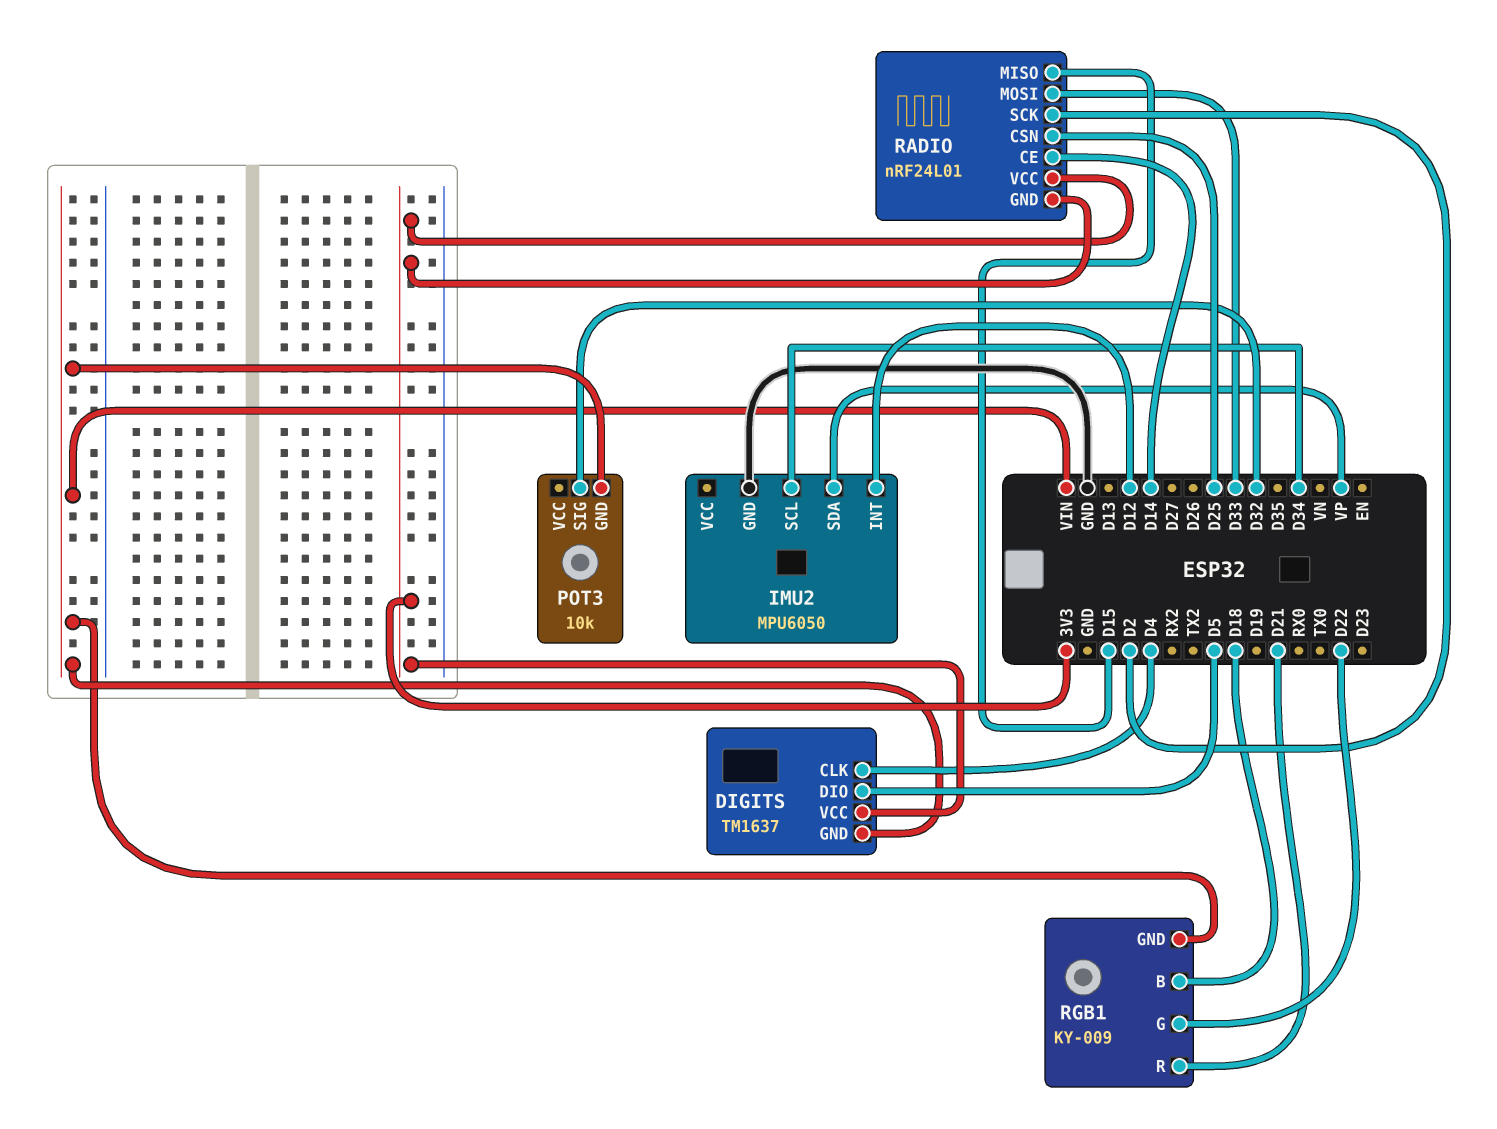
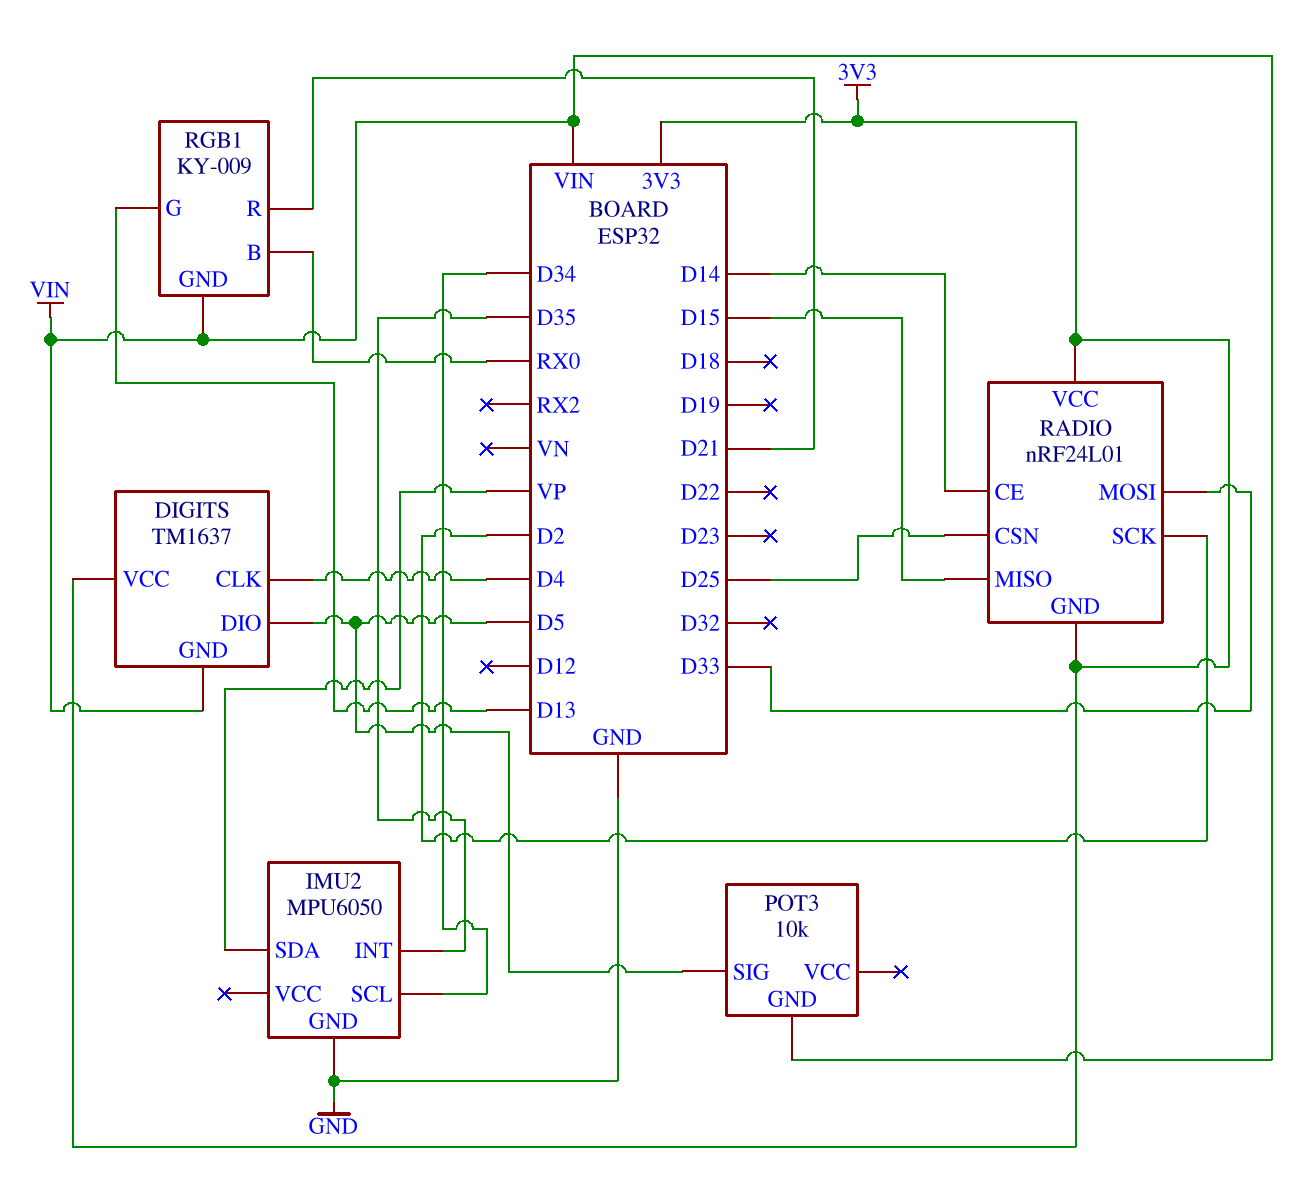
IMU2 pin INT: D12 -> D35
POT3 pin SIG: D32 -> D5
RGB1 pin B: D18 -> RX0
RGB1 pin G: D22 -> D13

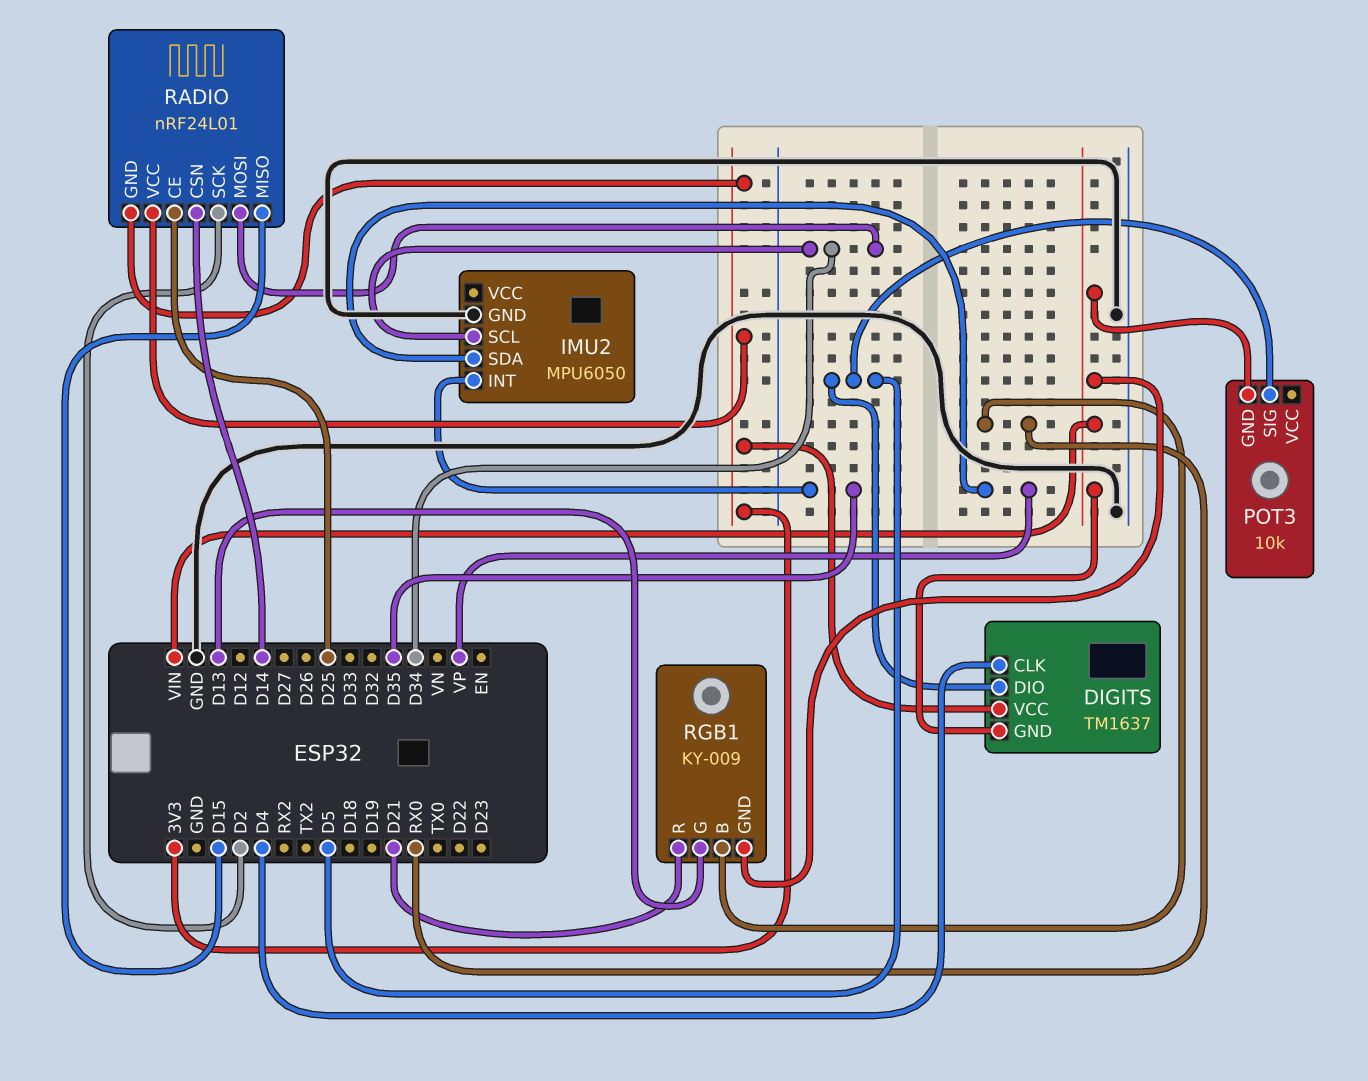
RADIO pin CE: D14 -> D25
RADIO pin CSN: D25 -> D14
RADIO pin MOSI: D33 -> D34

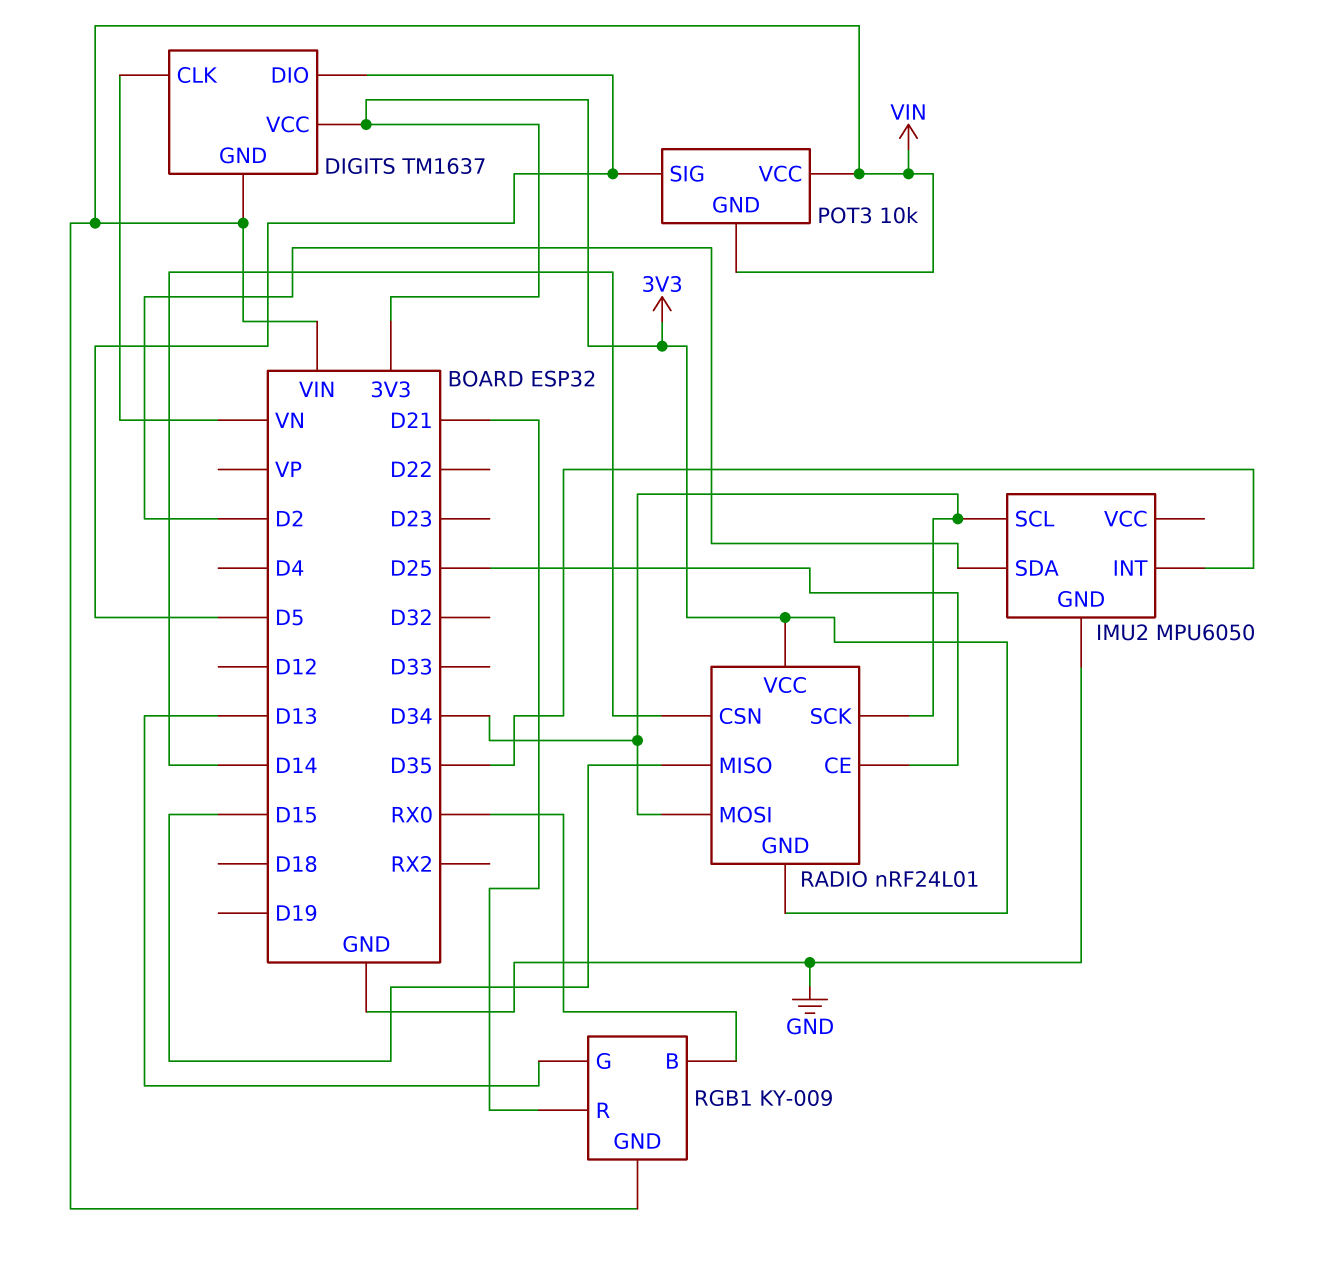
DIGITS pin CLK: D4 -> VN
IMU2 pin SDA: VP -> D2
POT3 pin VCC: none -> VIN
RADIO pin SCK: D2 -> D34

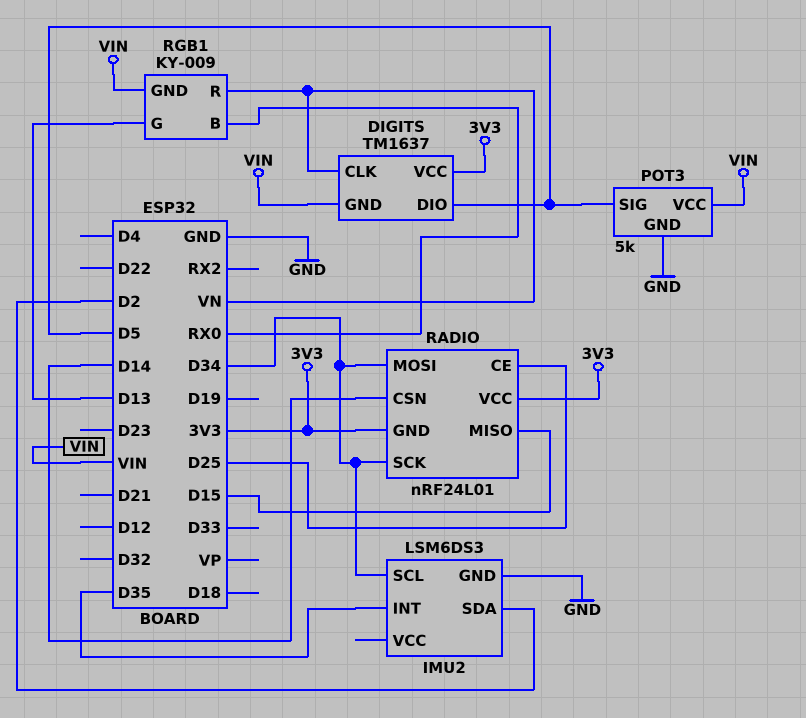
IMU2: MPU6050 -> LSM6DS3
POT3: 10k -> 5k
POT3 pin GND: VIN -> GND
RGB1 pin R: D21 -> VN

